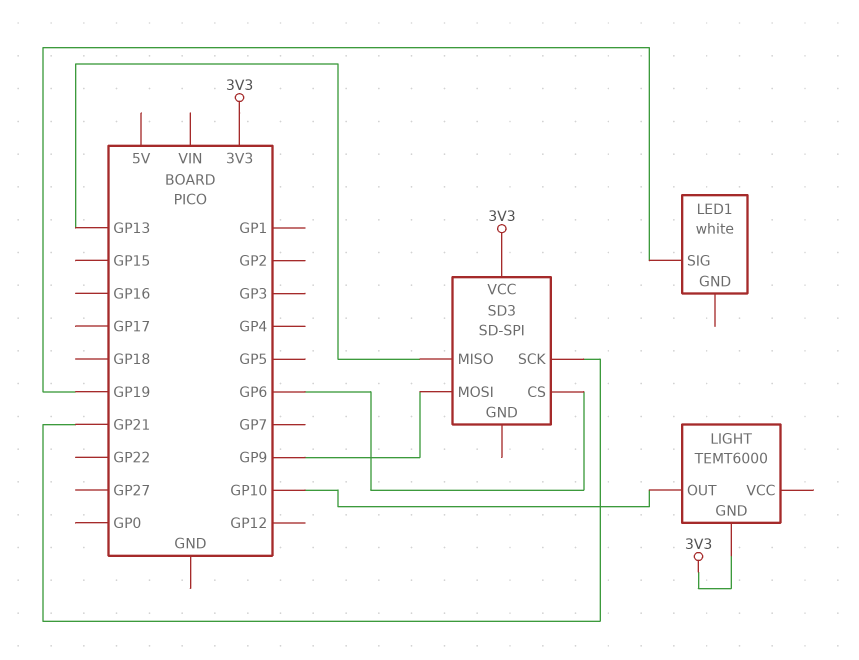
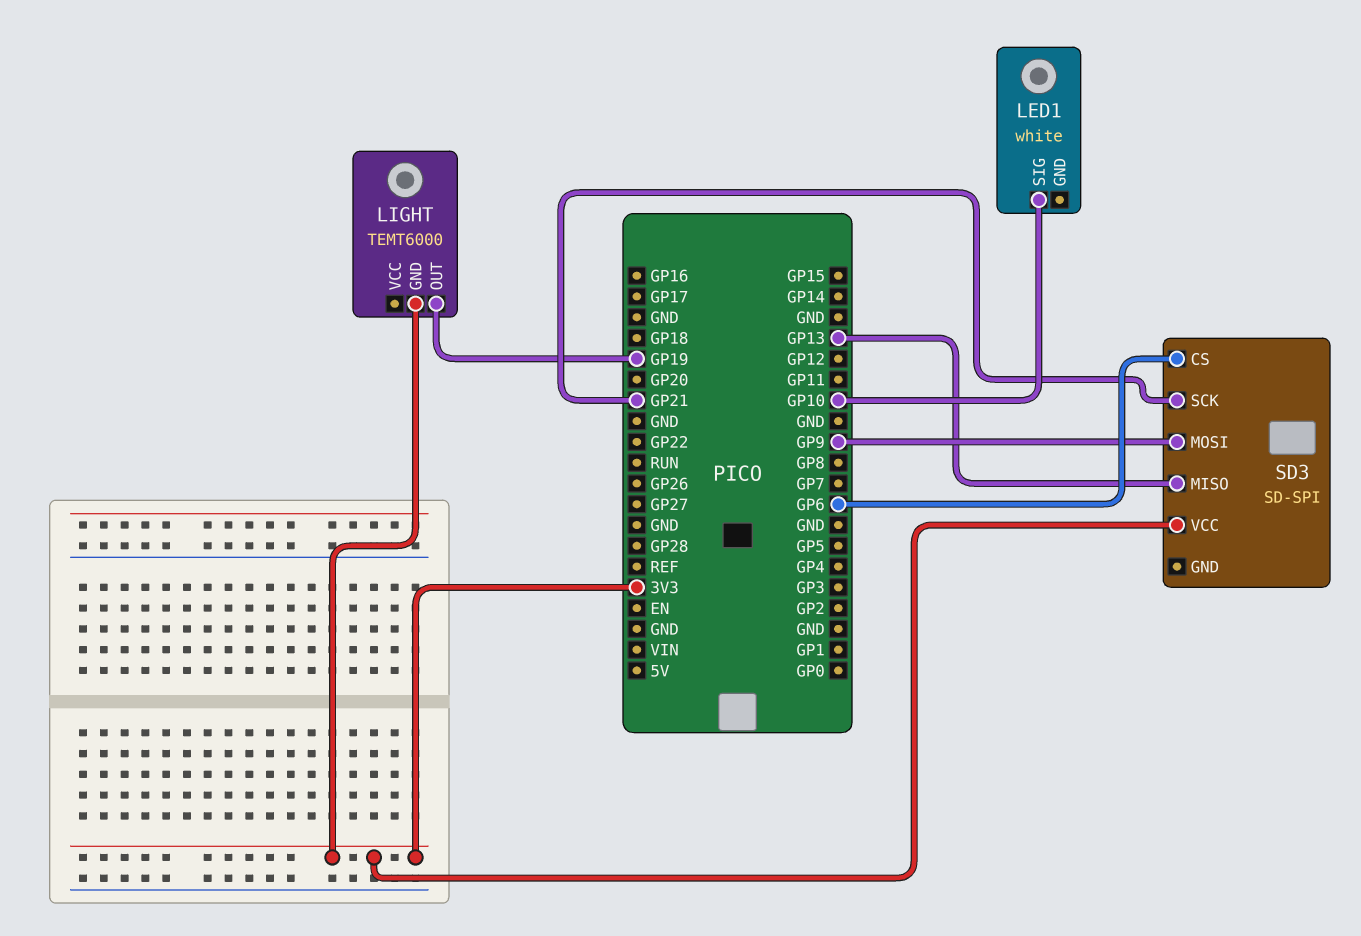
LED1 pin SIG: GP19 -> GP10
LIGHT pin OUT: GP10 -> GP19

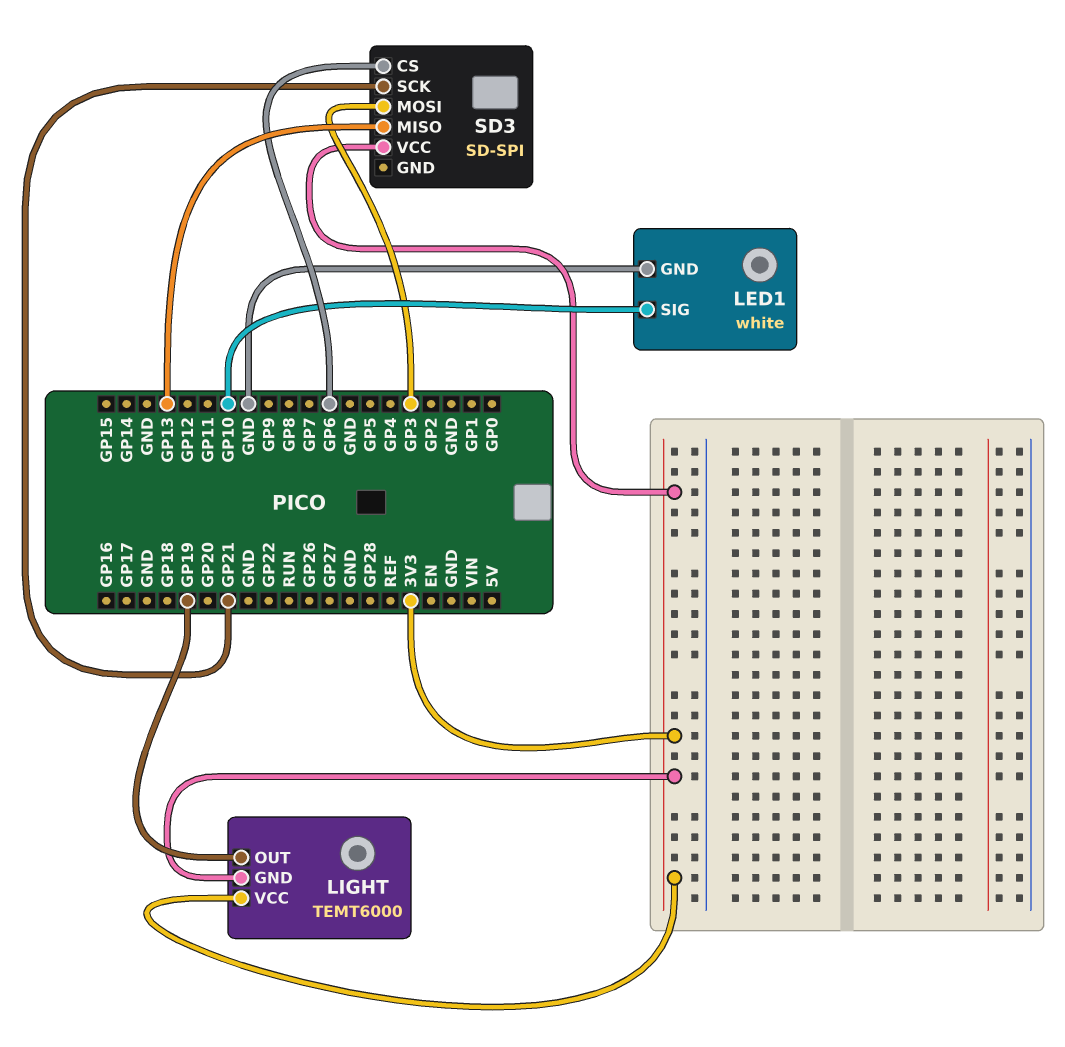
LED1 pin GND: none -> GND
LIGHT pin VCC: none -> 3V3
SD3 pin MOSI: GP9 -> GP3

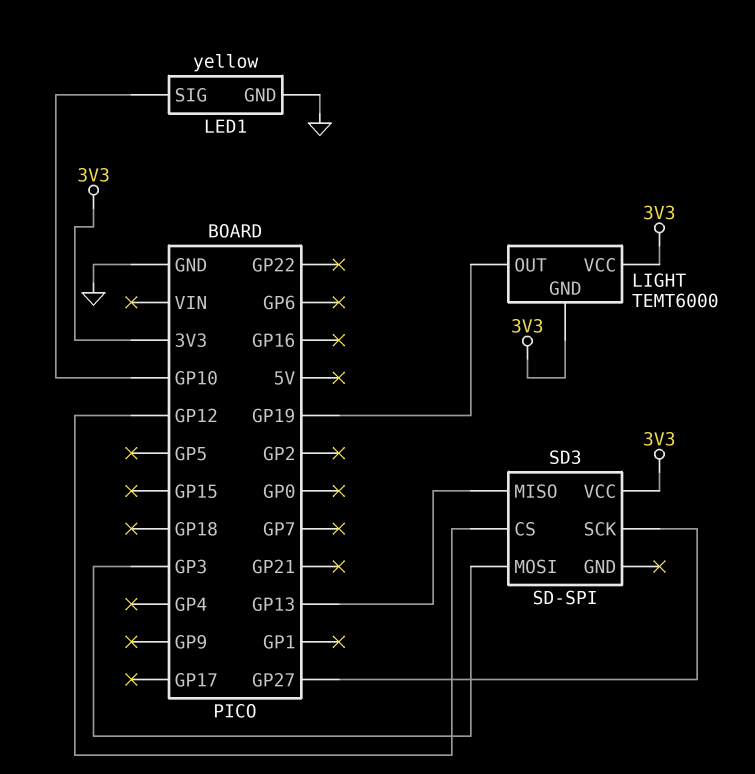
LED1: white -> yellow
SD3 pin CS: GP6 -> GP12
SD3 pin SCK: GP21 -> GP27

